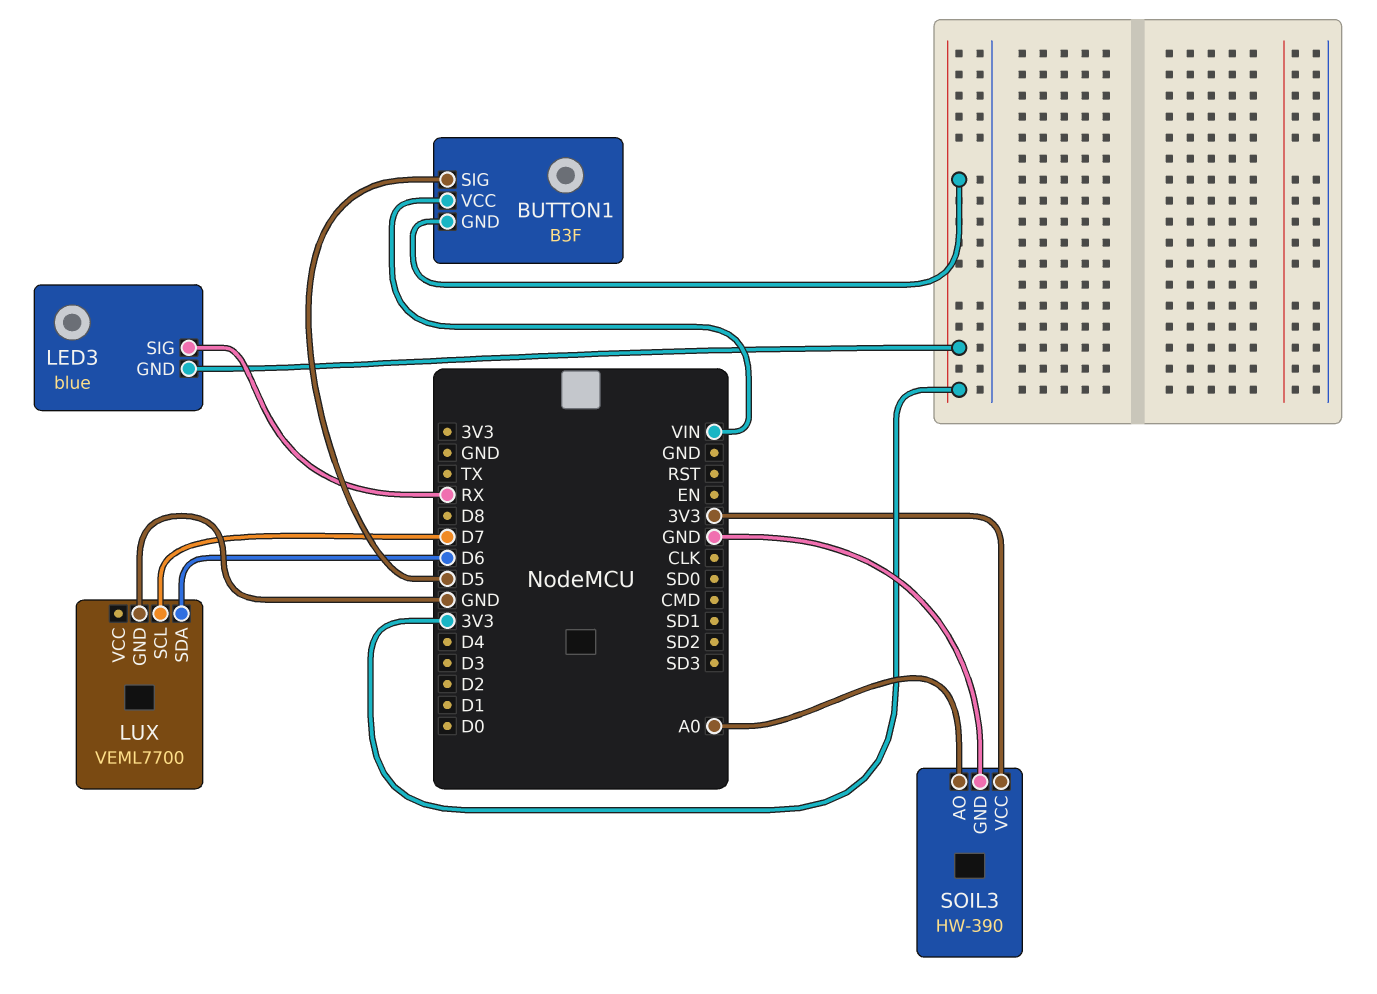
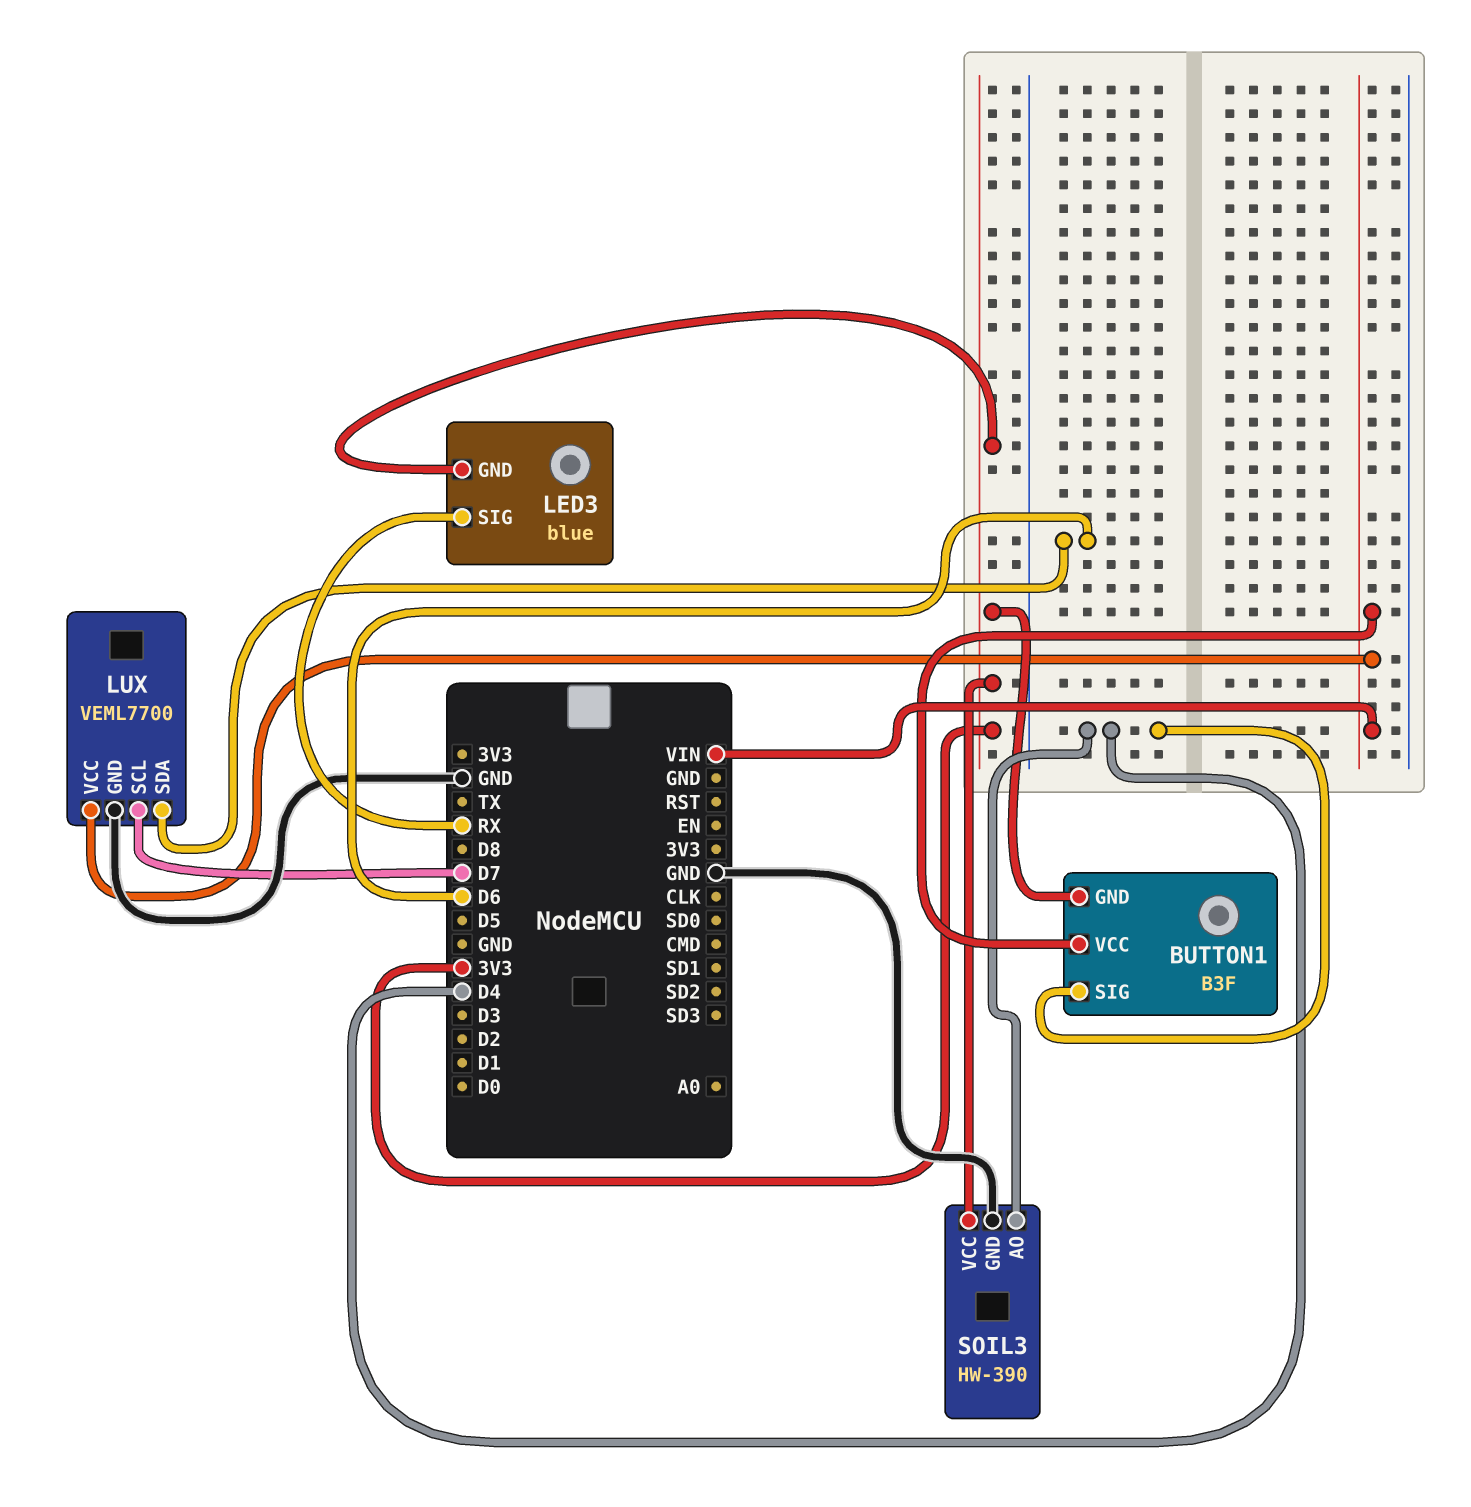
BUTTON1 pin SIG: D5 -> D4
LUX pin VCC: none -> VIN
SOIL3 pin AO: A0 -> D4

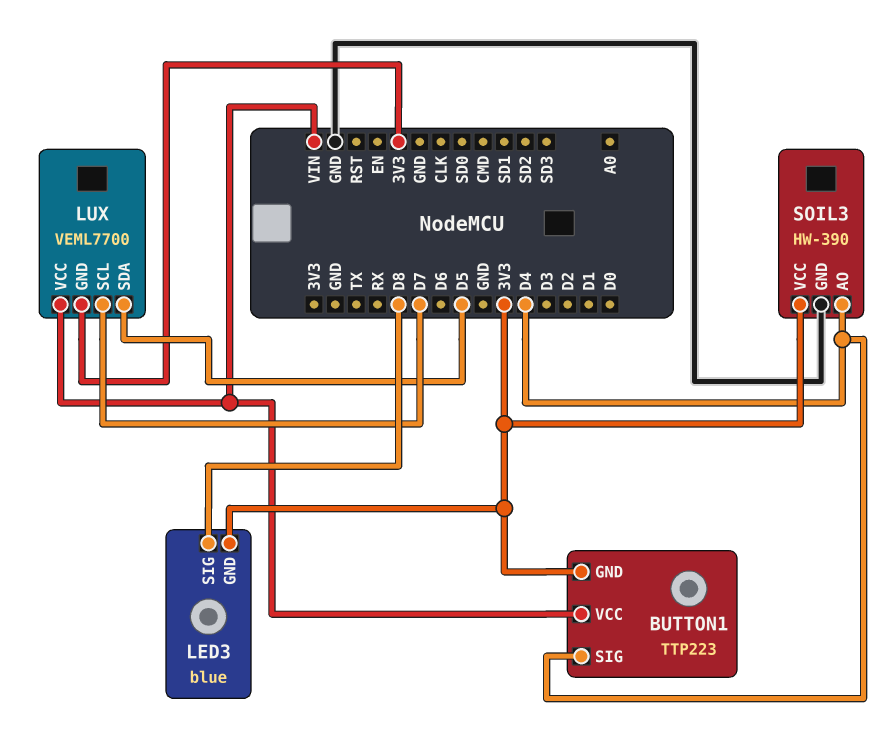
BUTTON1: B3F -> TTP223
LED3 pin SIG: RX -> D8
LUX pin GND: GND -> 3V3
LUX pin SDA: D6 -> D5

